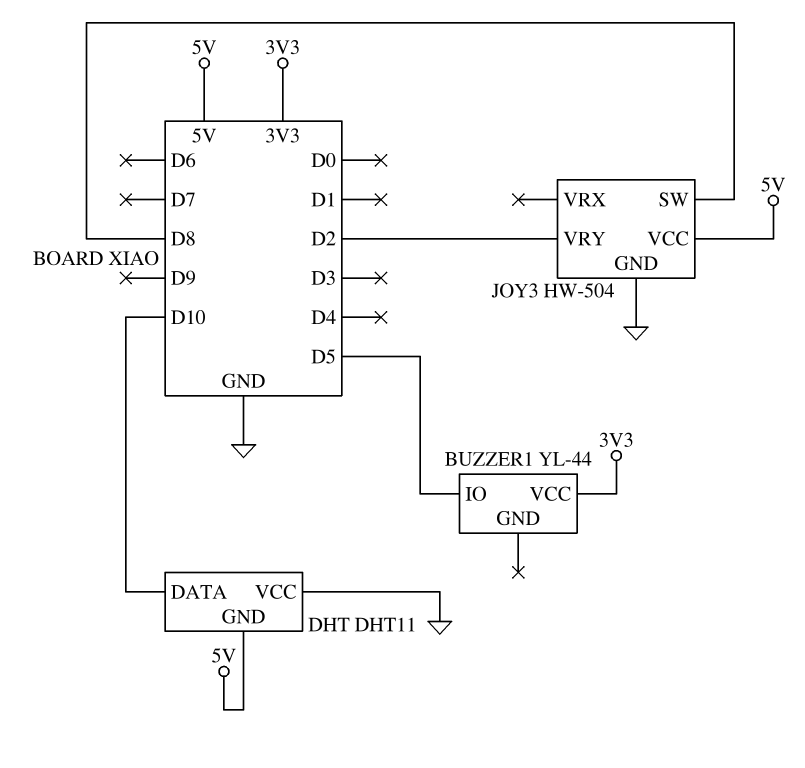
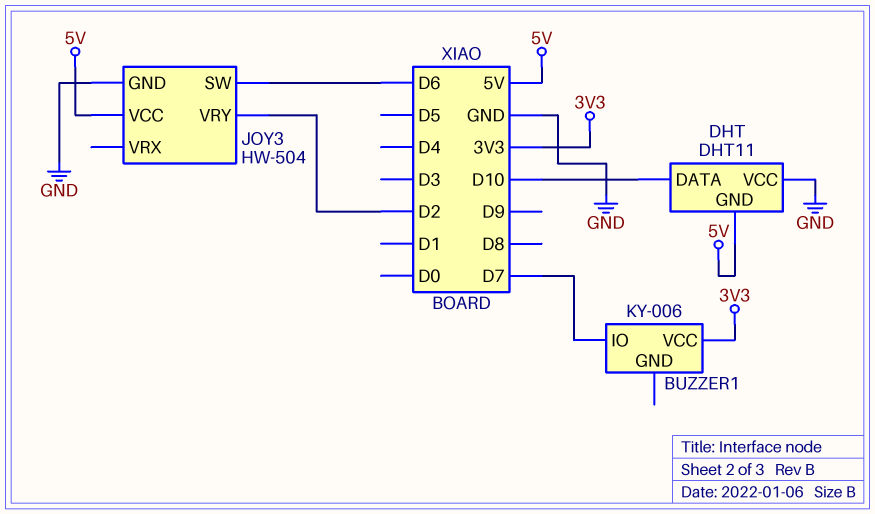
BUZZER1: YL-44 -> KY-006
BUZZER1 pin IO: D5 -> D7
JOY3 pin SW: D8 -> D6

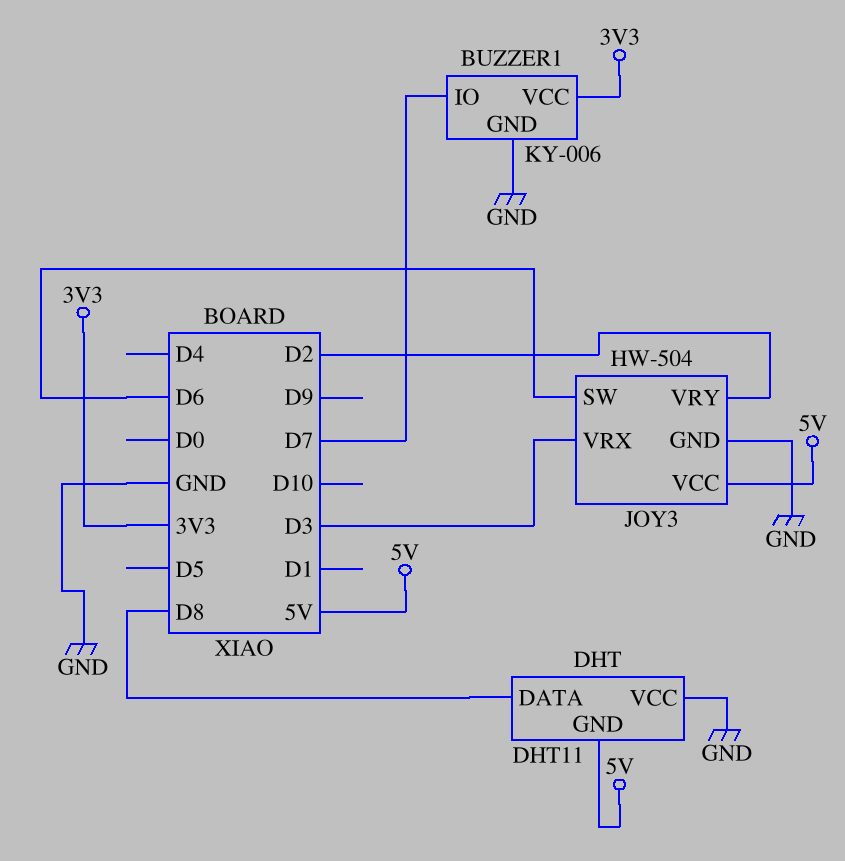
BUZZER1 pin GND: none -> GND
DHT pin DATA: D10 -> D8
JOY3 pin VRX: none -> D3

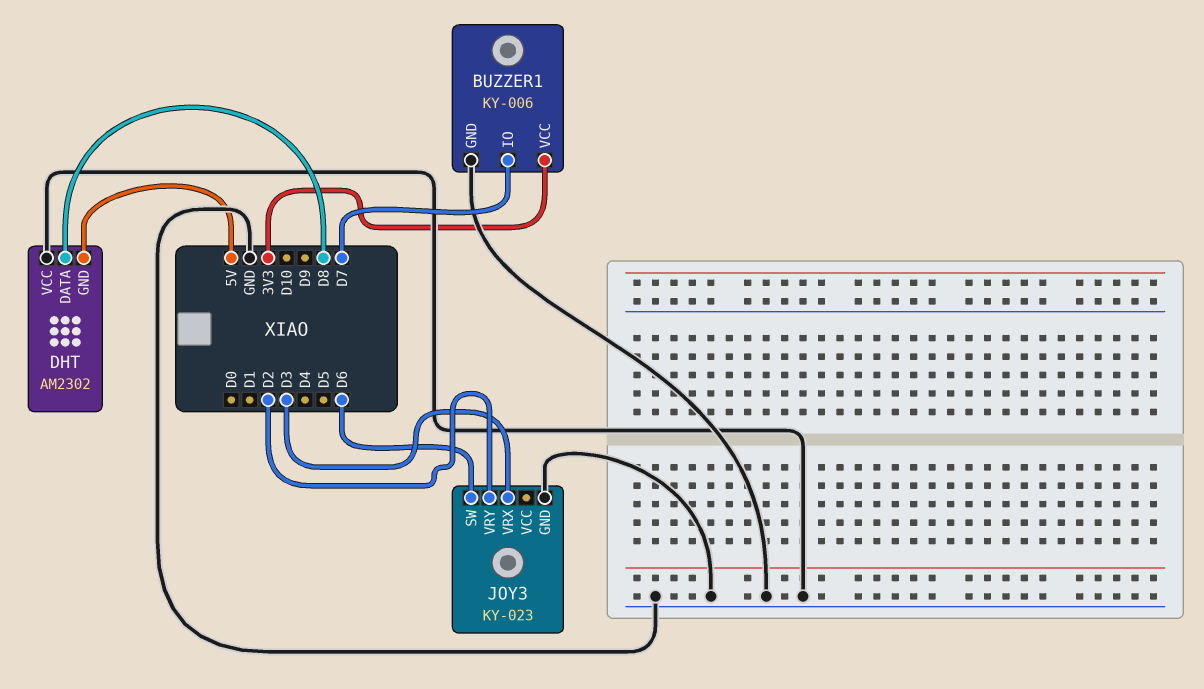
DHT: DHT11 -> AM2302
JOY3: HW-504 -> KY-023
JOY3 pin VCC: 5V -> none

